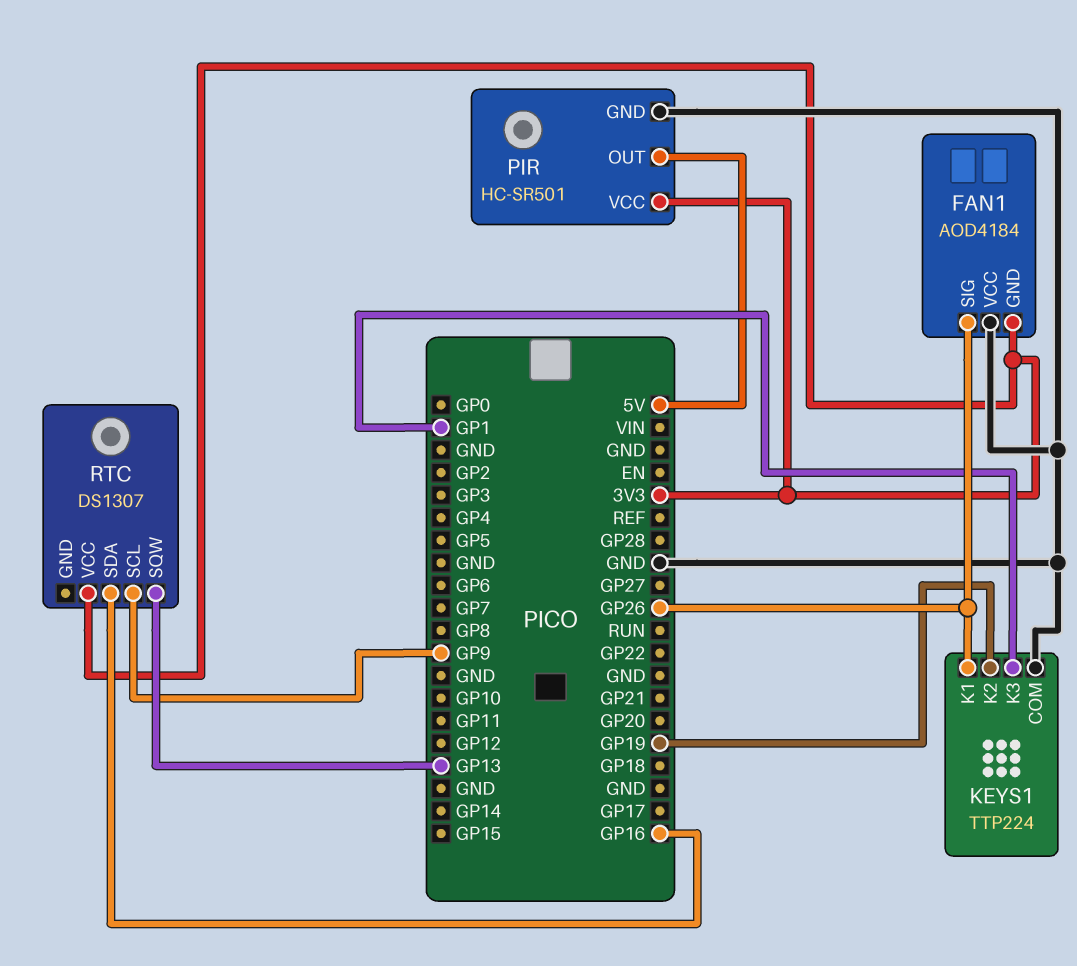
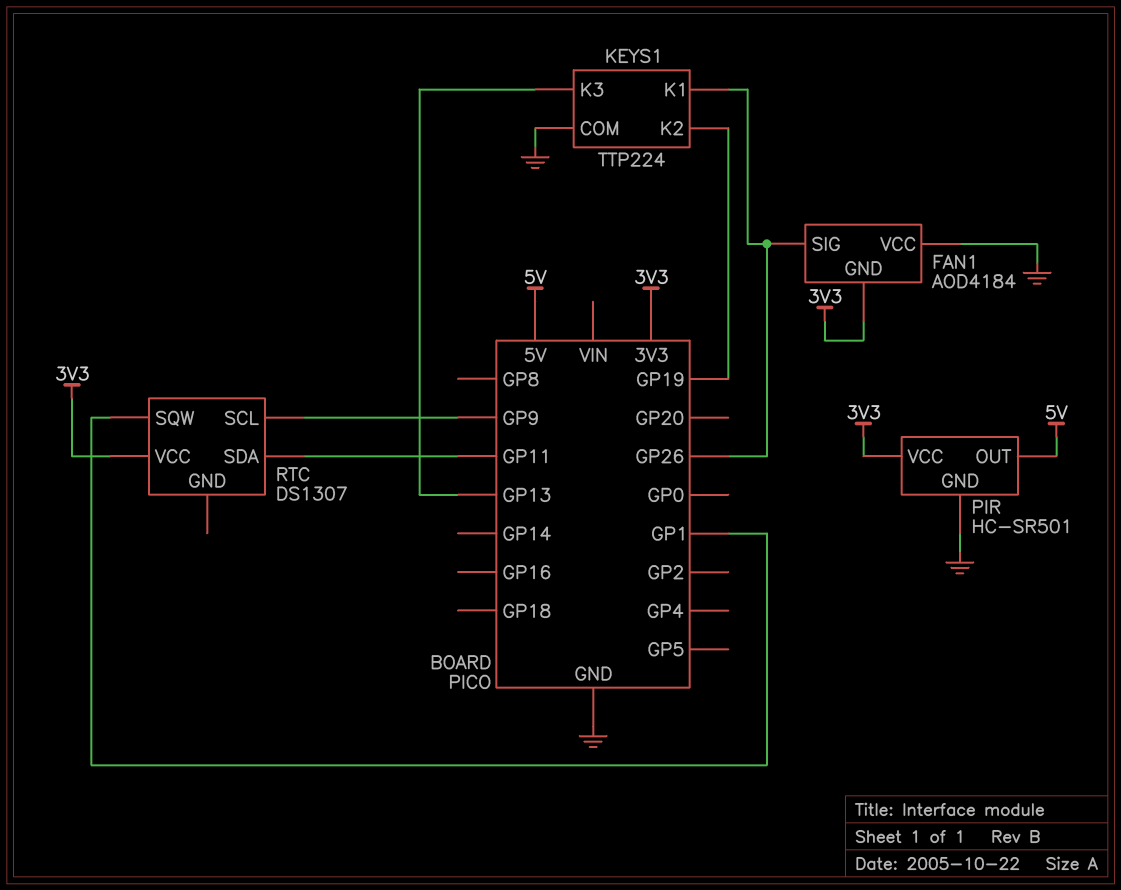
KEYS1 pin K3: GP1 -> GP13
RTC pin SDA: GP16 -> GP11
RTC pin SQW: GP13 -> GP1

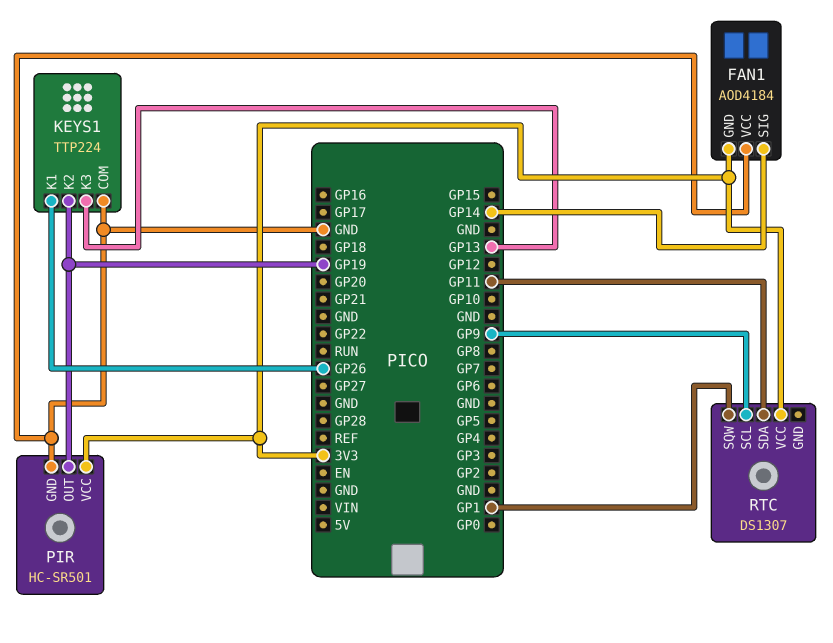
FAN1 pin SIG: GP26 -> GP14
PIR pin OUT: 5V -> GP19

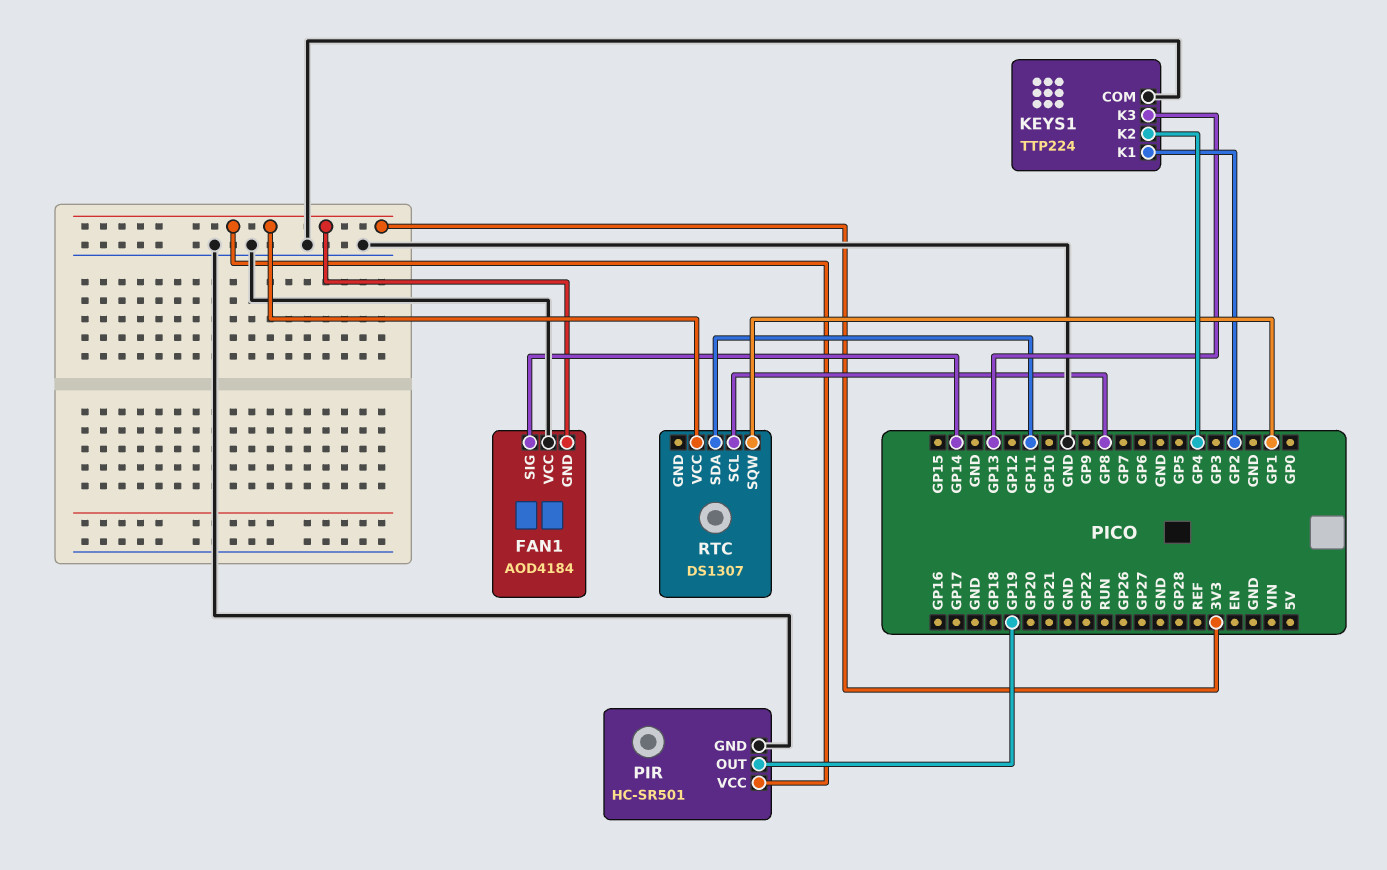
KEYS1 pin K1: GP26 -> GP2
KEYS1 pin K2: GP19 -> GP4
RTC pin SCL: GP9 -> GP8

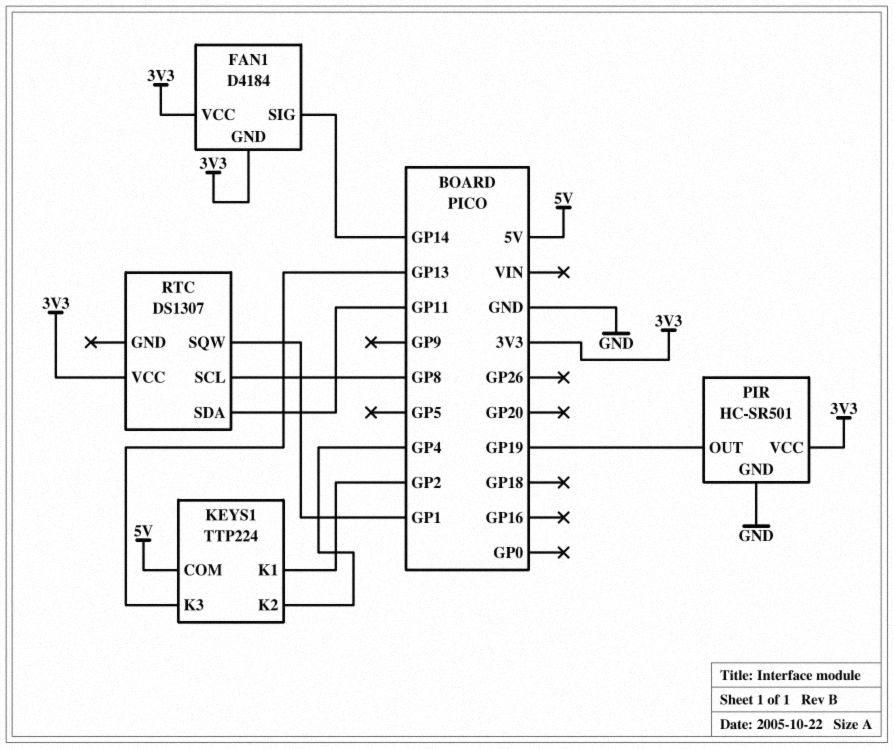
FAN1: AOD4184 -> D4184
FAN1 pin VCC: GND -> 3V3
KEYS1 pin COM: GND -> 5V

